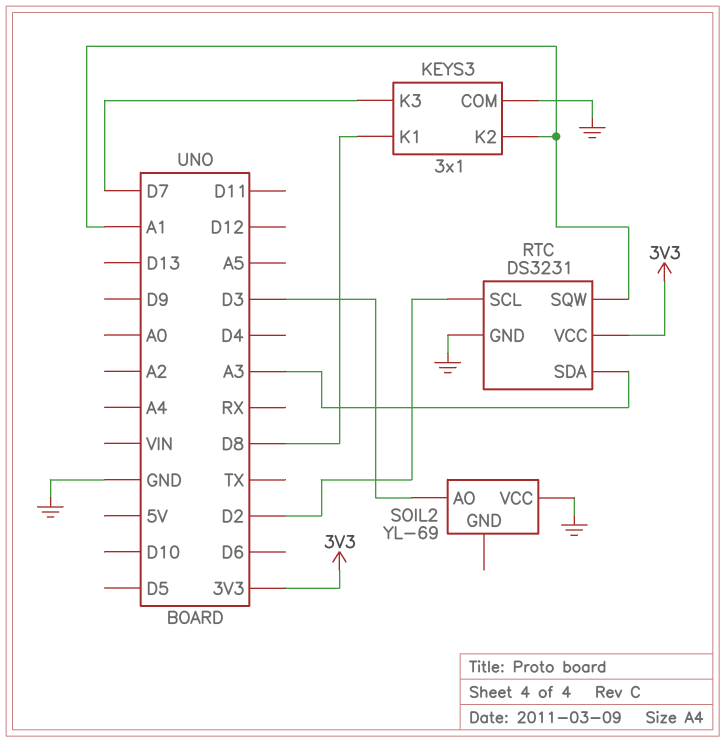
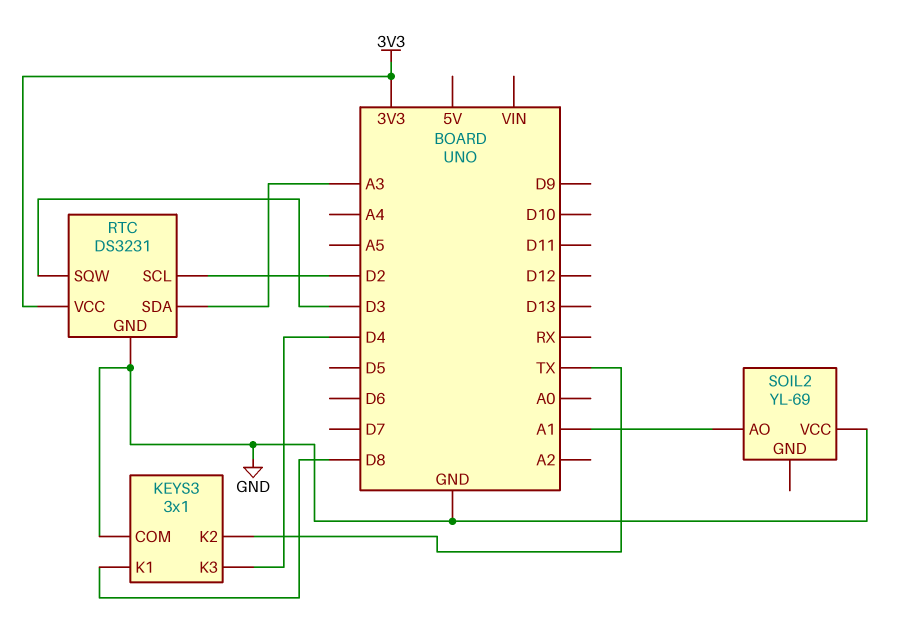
KEYS3 pin K2: A1 -> TX
KEYS3 pin K3: D7 -> D4
RTC pin SQW: A1 -> D3
SOIL2 pin AO: D3 -> A1

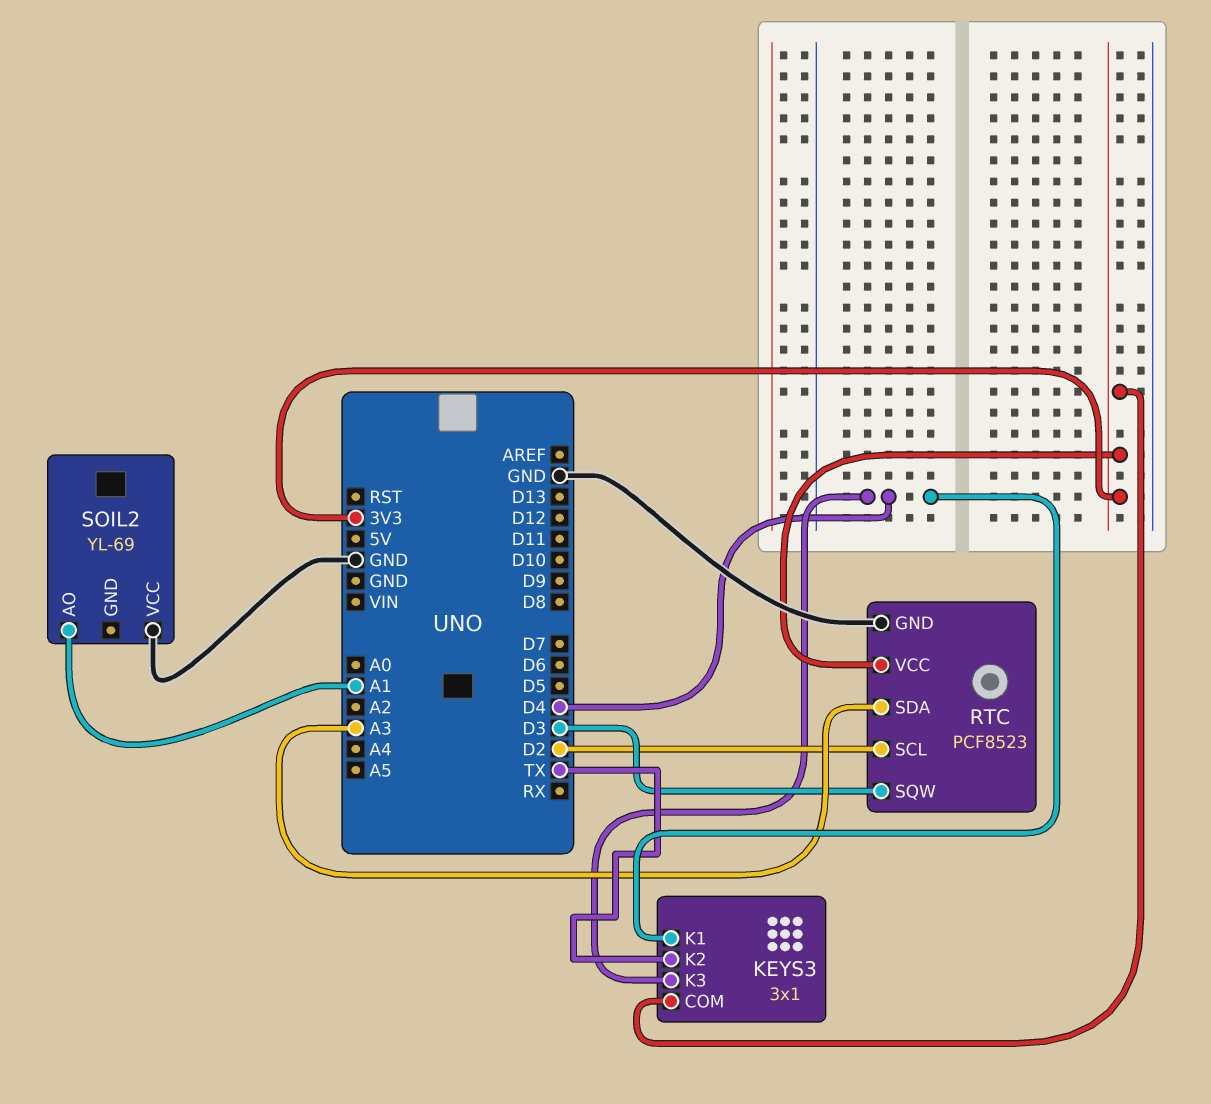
KEYS3 pin COM: GND -> 3V3
KEYS3 pin K1: D8 -> D4
RTC: DS3231 -> PCF8523

